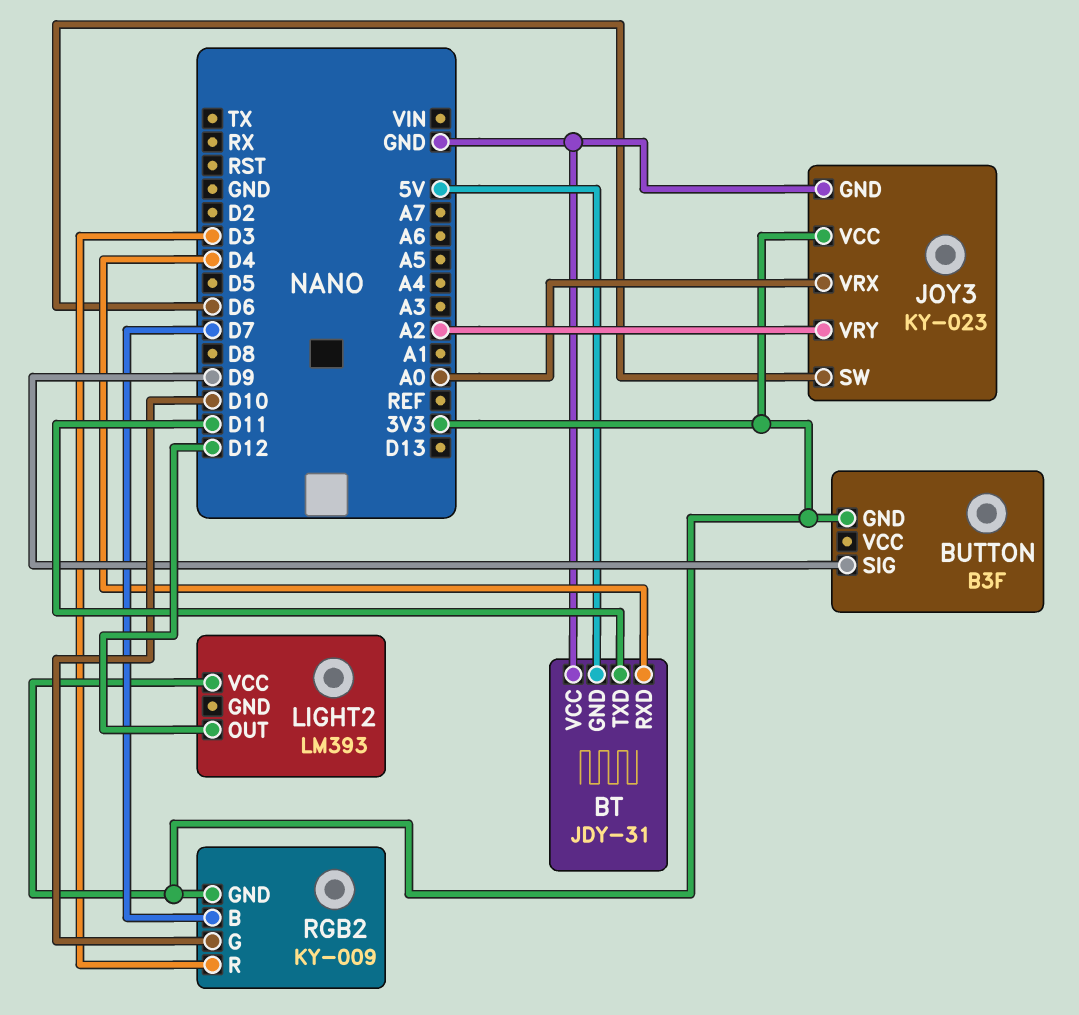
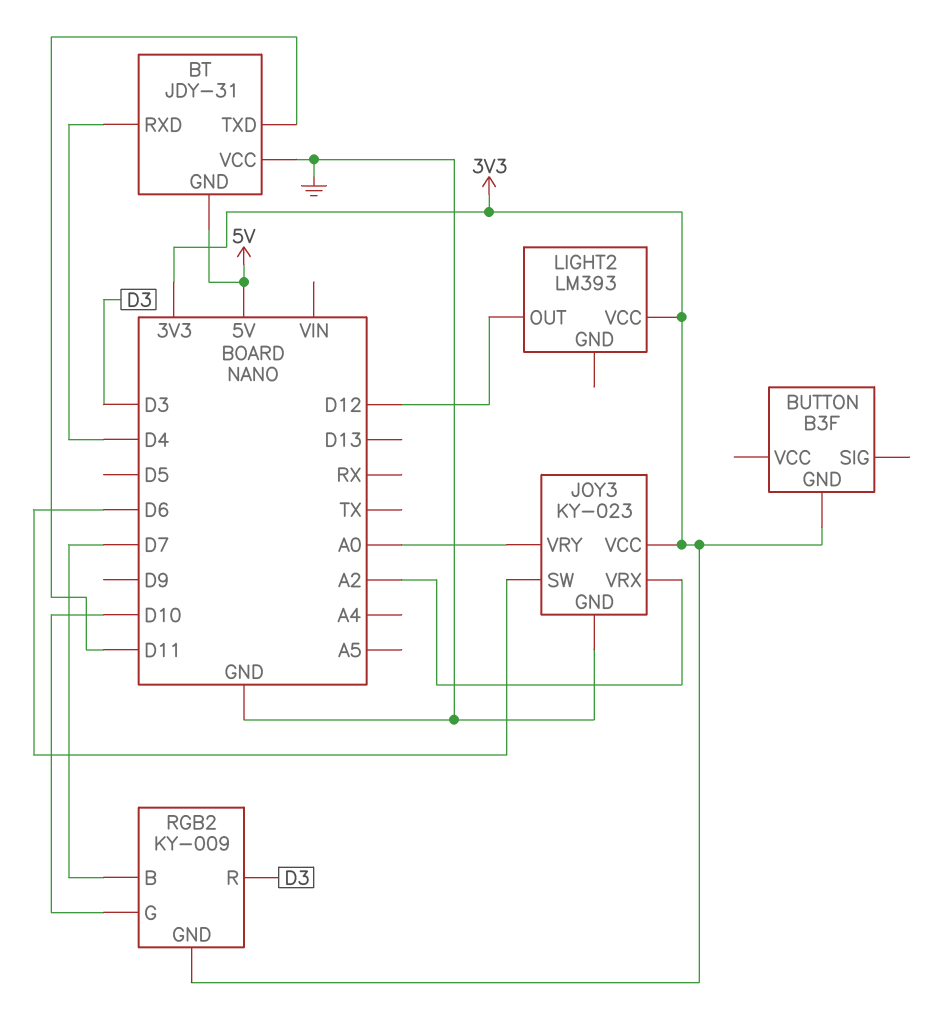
BUTTON pin SIG: D9 -> none
JOY3 pin VRX: A0 -> A2
JOY3 pin VRY: A2 -> A0

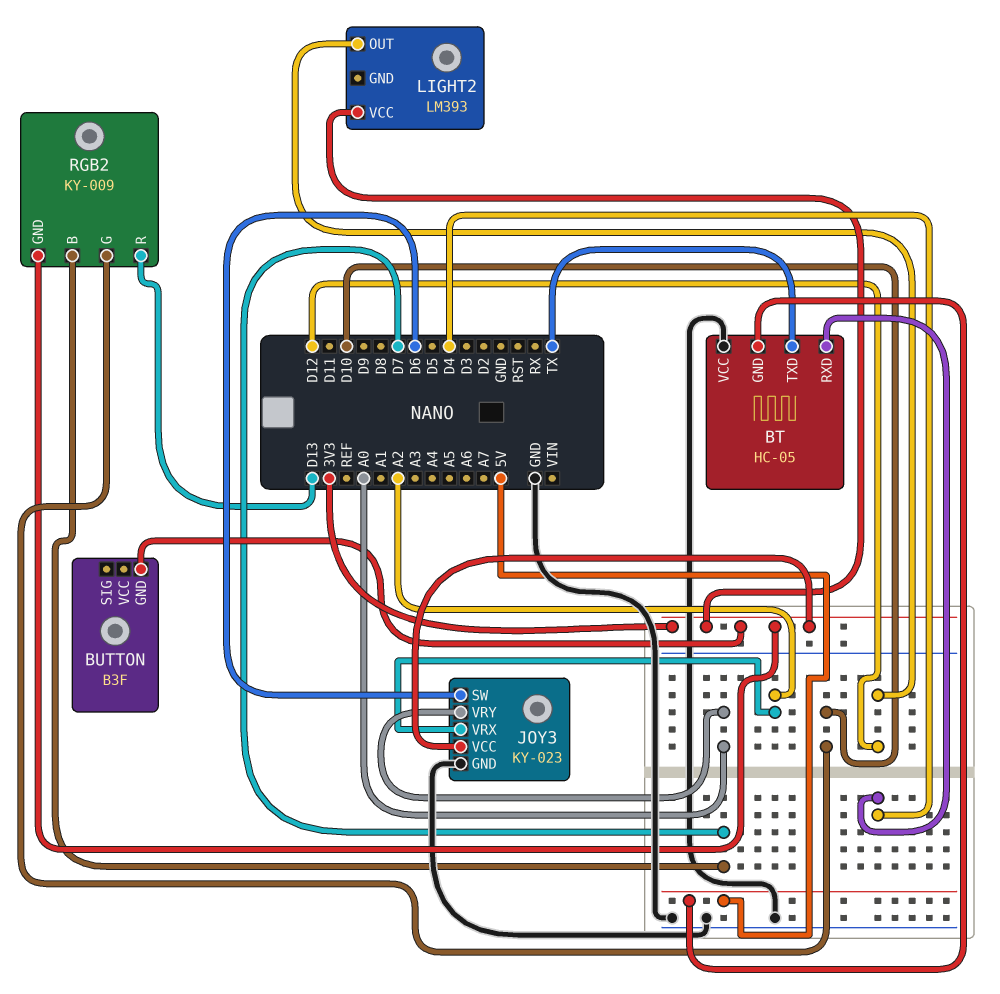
BT: JDY-31 -> HC-05
BT pin TXD: D11 -> TX
RGB2 pin R: D3 -> D13

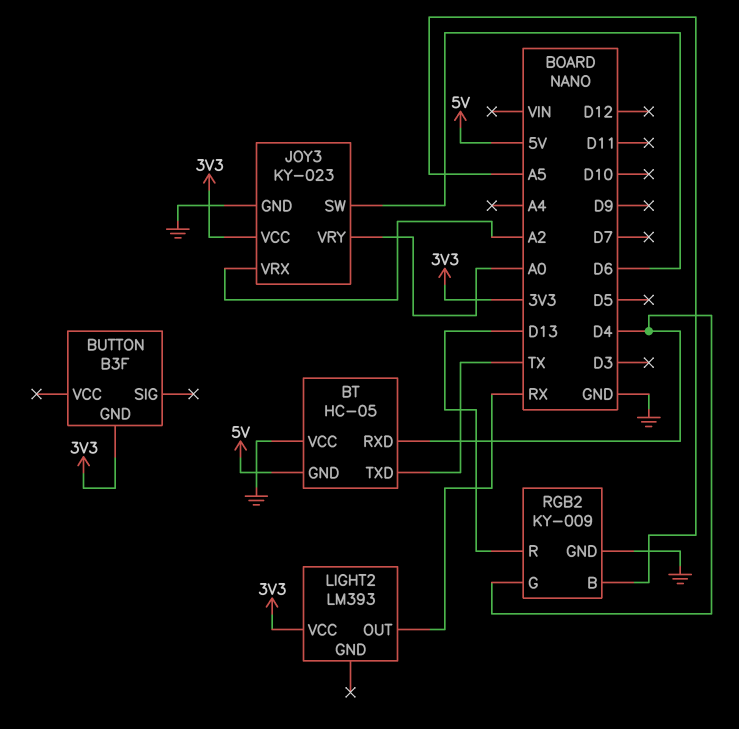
LIGHT2 pin OUT: D12 -> RX
RGB2 pin B: D7 -> A5
RGB2 pin G: D10 -> D4
RGB2 pin GND: 3V3 -> GND

